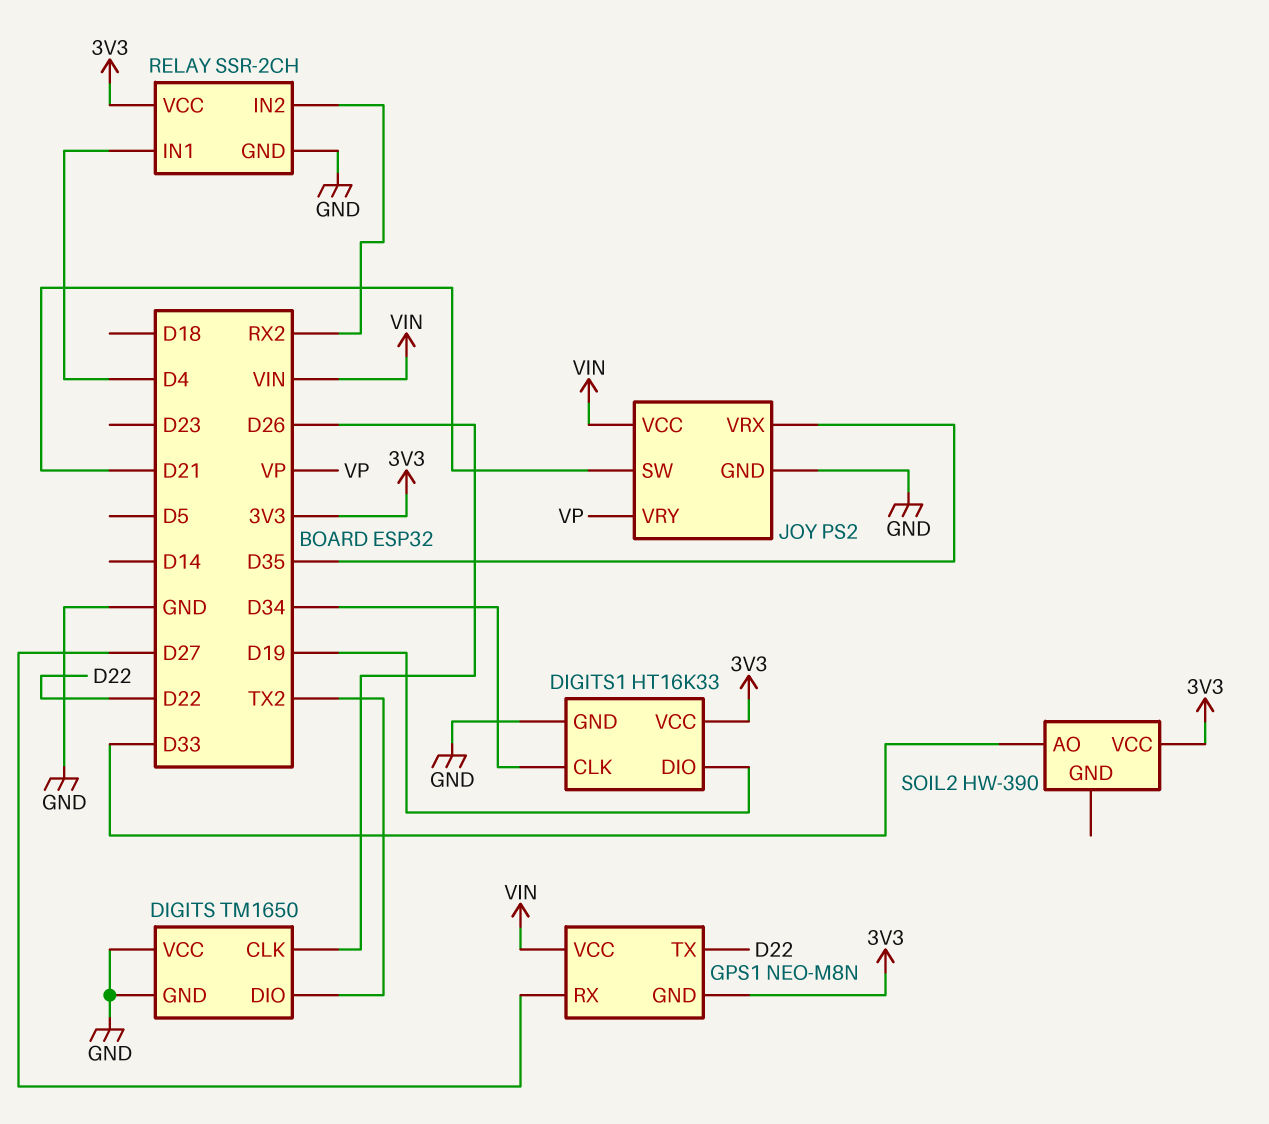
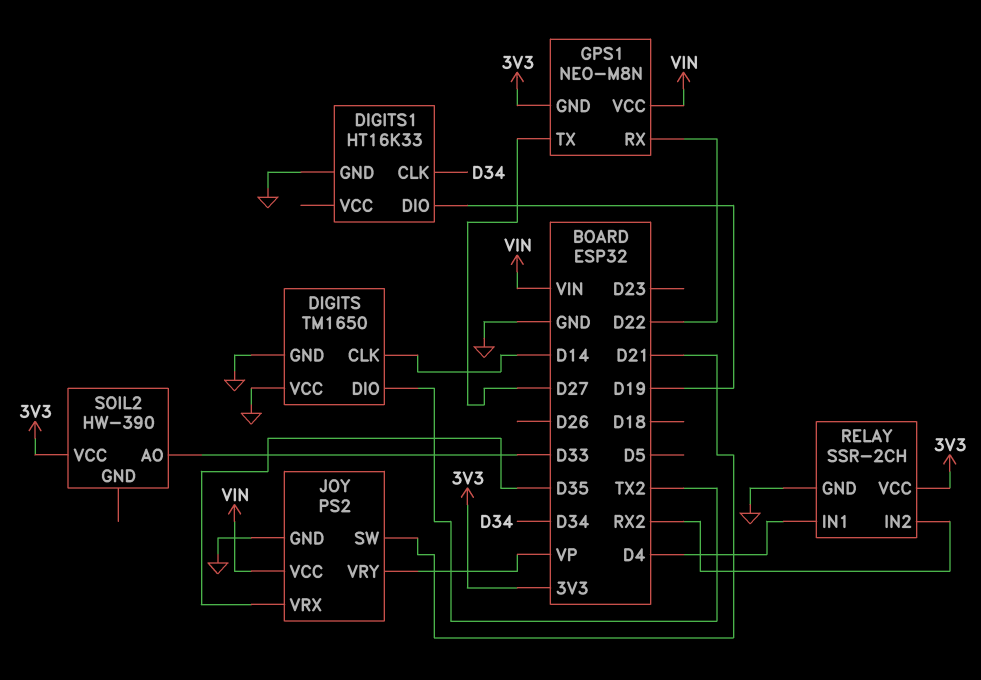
DIGITS pin CLK: D26 -> D14
DIGITS1 pin VCC: 3V3 -> none
GPS1 pin RX: D27 -> D22
GPS1 pin TX: D22 -> D27

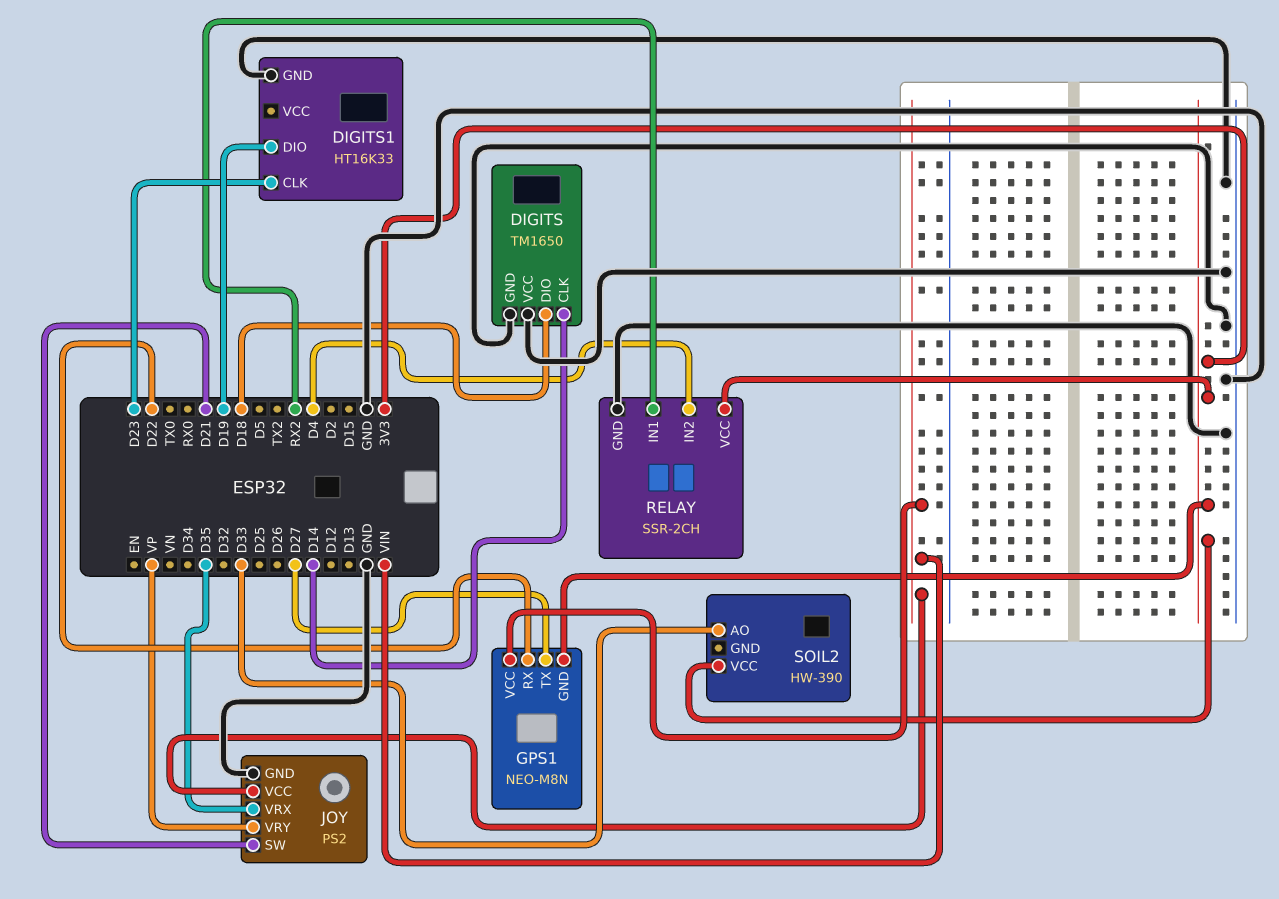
DIGITS pin DIO: TX2 -> D18
DIGITS1 pin CLK: D34 -> D23
RELAY pin IN1: D4 -> RX2
RELAY pin IN2: RX2 -> D4

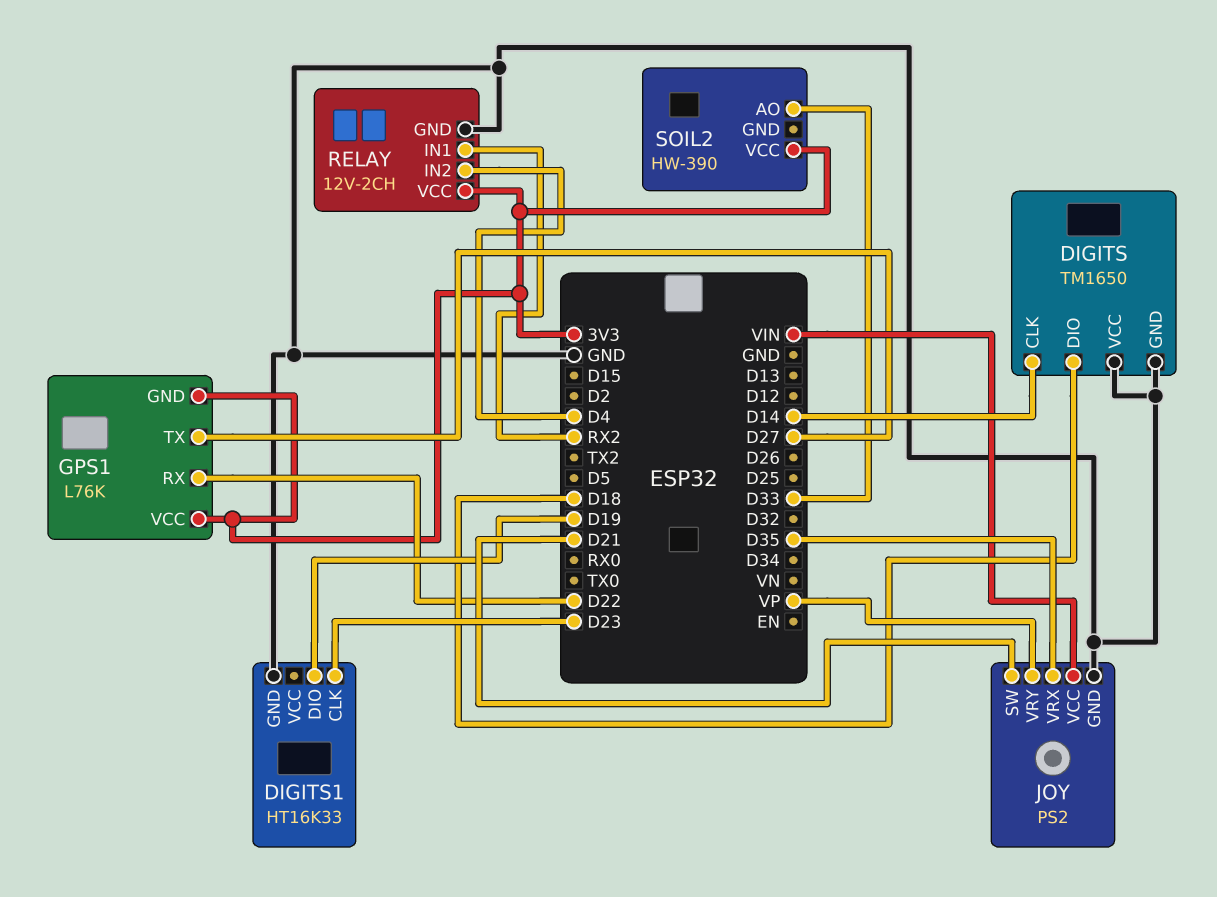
GPS1: NEO-M8N -> L76K
GPS1 pin VCC: VIN -> 3V3
RELAY: SSR-2CH -> 12V-2CH

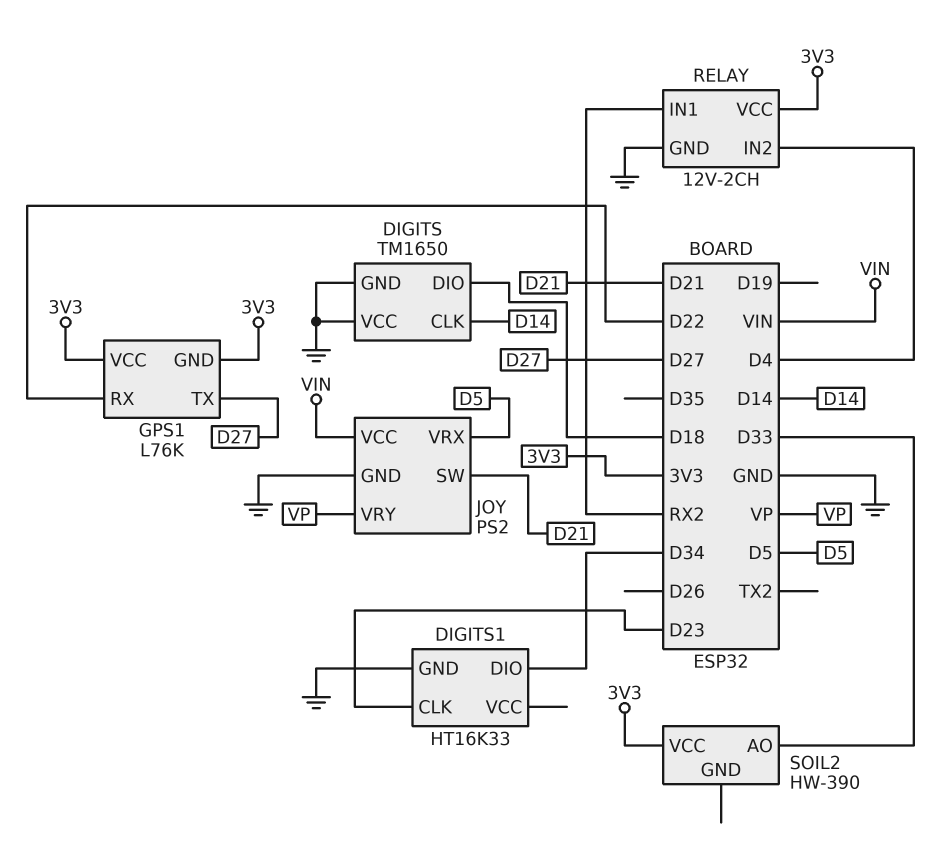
DIGITS1 pin DIO: D19 -> D34
JOY pin VRX: D35 -> D5

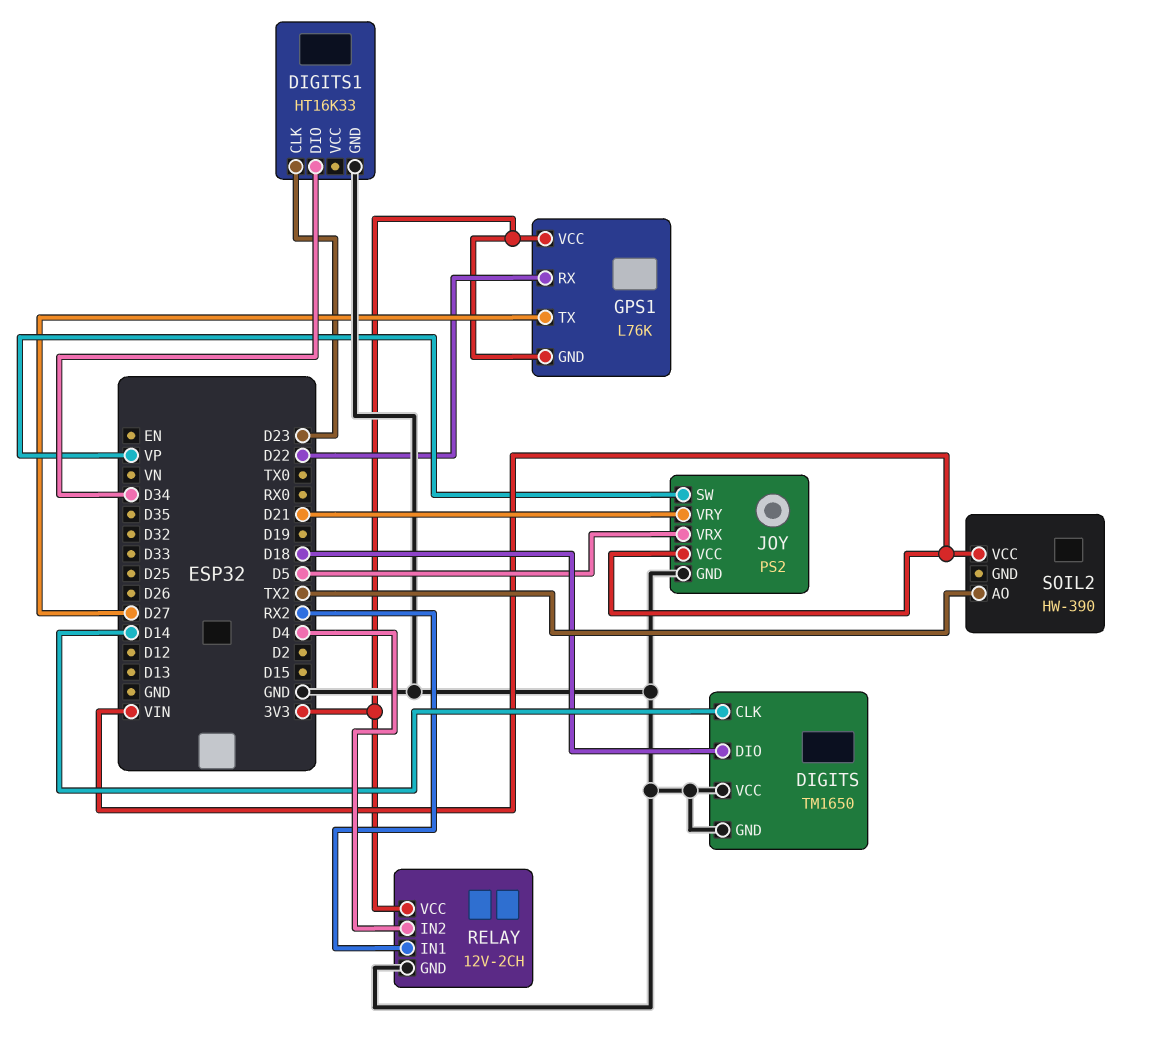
JOY pin SW: D21 -> VP
JOY pin VRY: VP -> D21
SOIL2 pin AO: D33 -> TX2
SOIL2 pin VCC: 3V3 -> VIN

